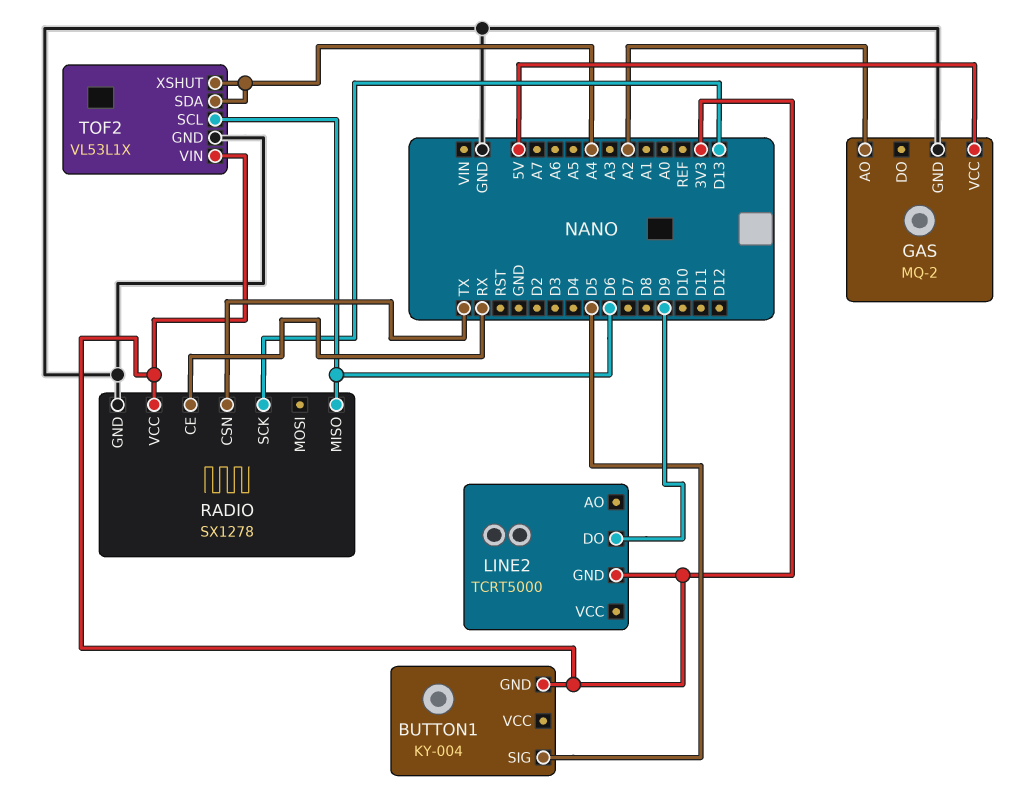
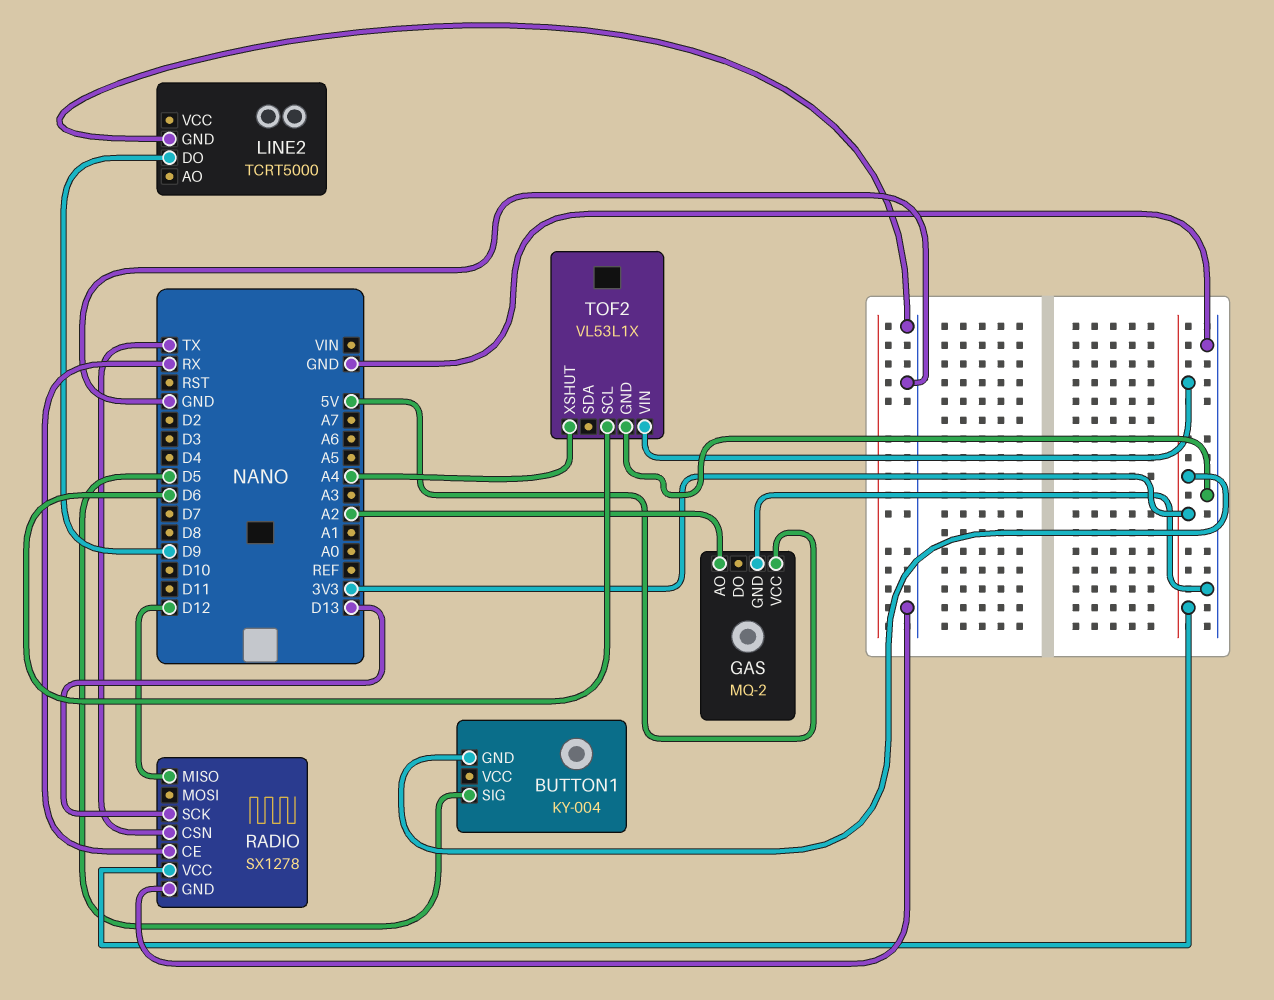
LINE2 pin GND: 3V3 -> GND
RADIO pin MISO: D6 -> D12
TOF2 pin SDA: A4 -> none

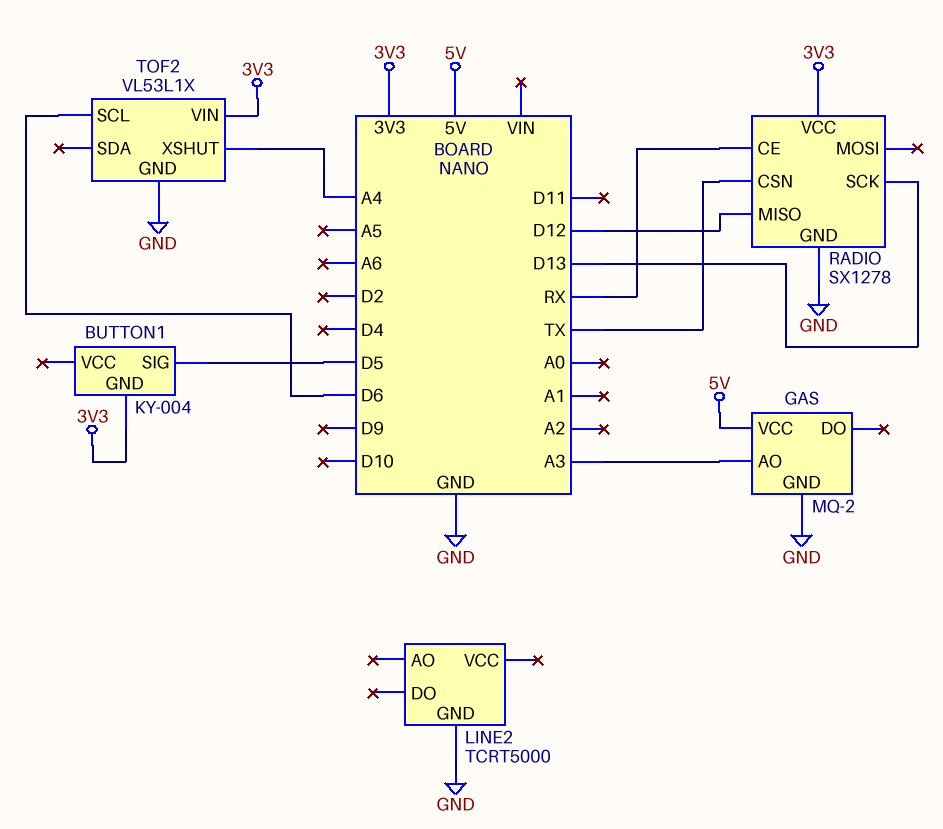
GAS pin AO: A2 -> A3
LINE2 pin DO: D9 -> none

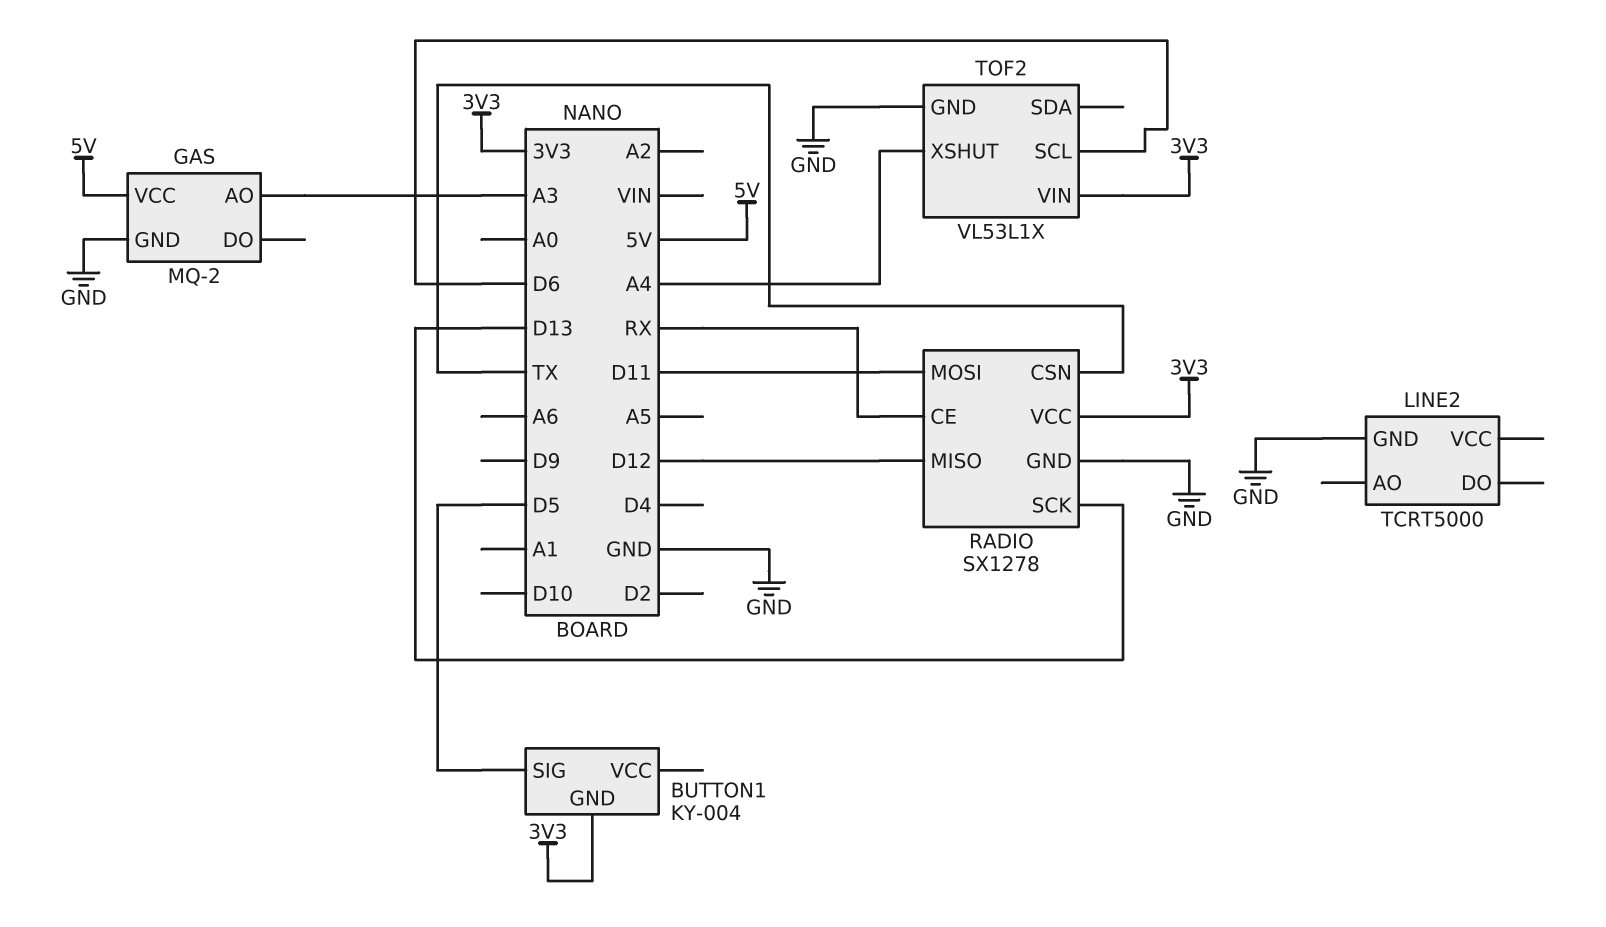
RADIO pin MOSI: none -> D11

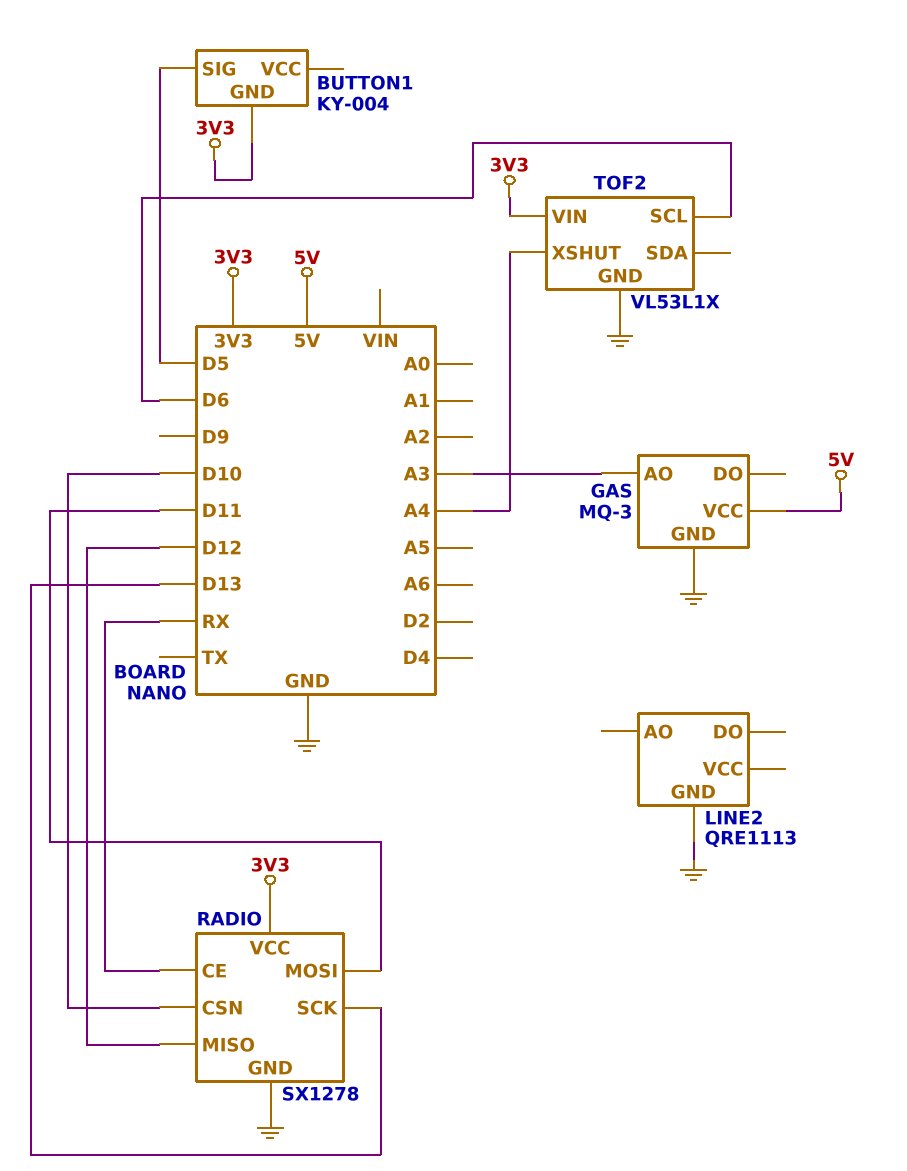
GAS: MQ-2 -> MQ-3
LINE2: TCRT5000 -> QRE1113
RADIO pin CSN: TX -> D10

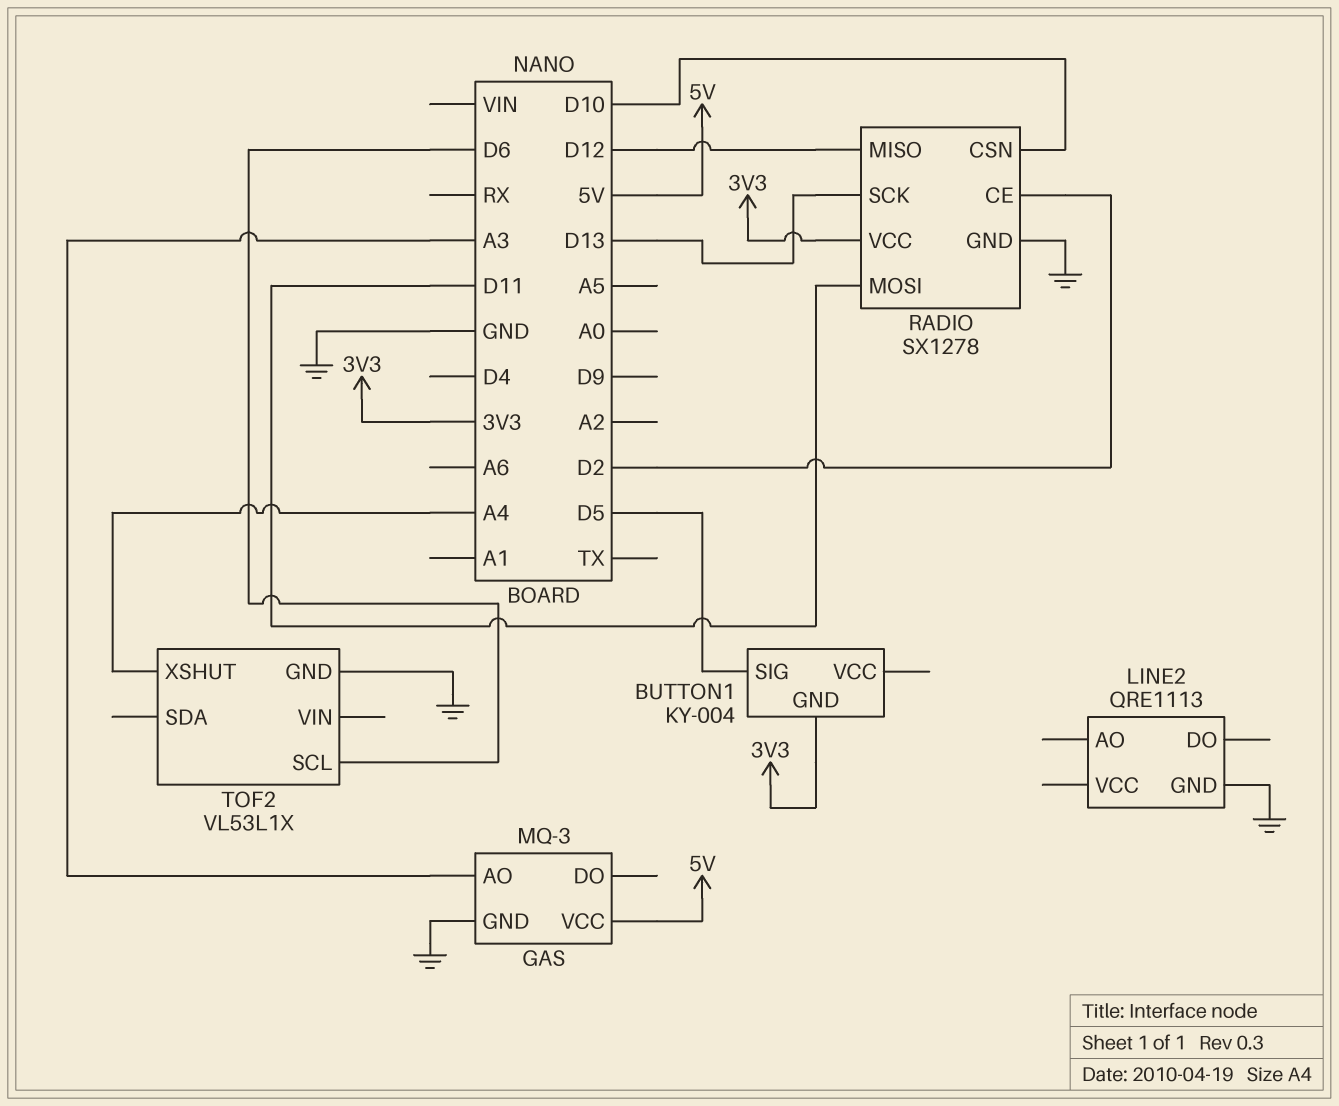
RADIO pin CE: RX -> D2
TOF2 pin VIN: 3V3 -> none

